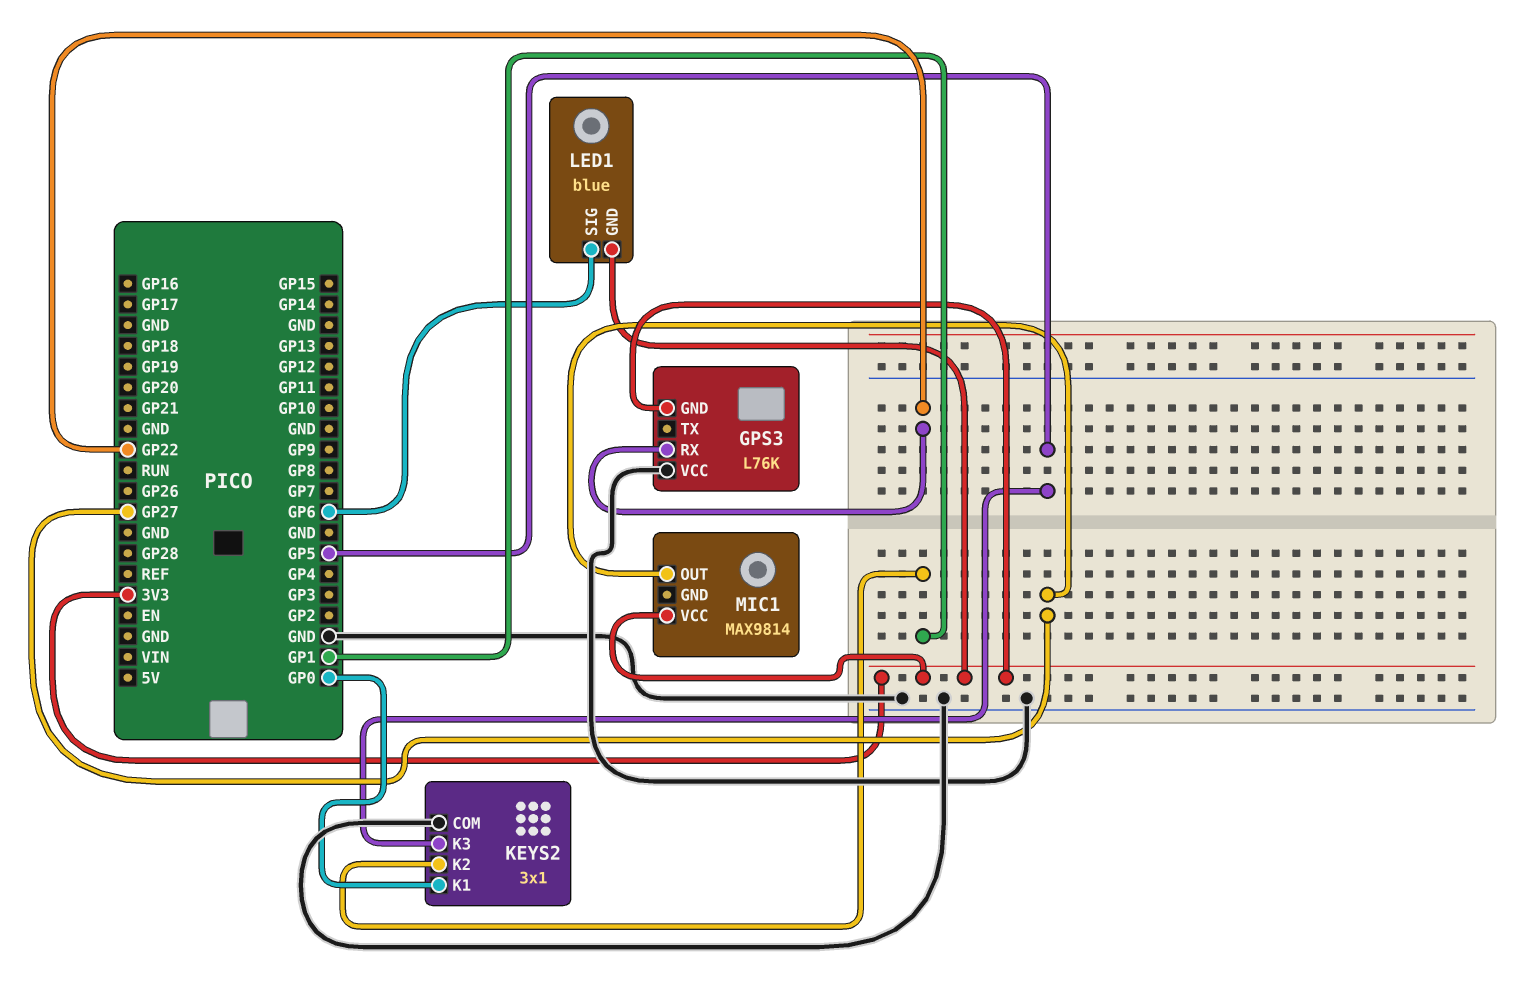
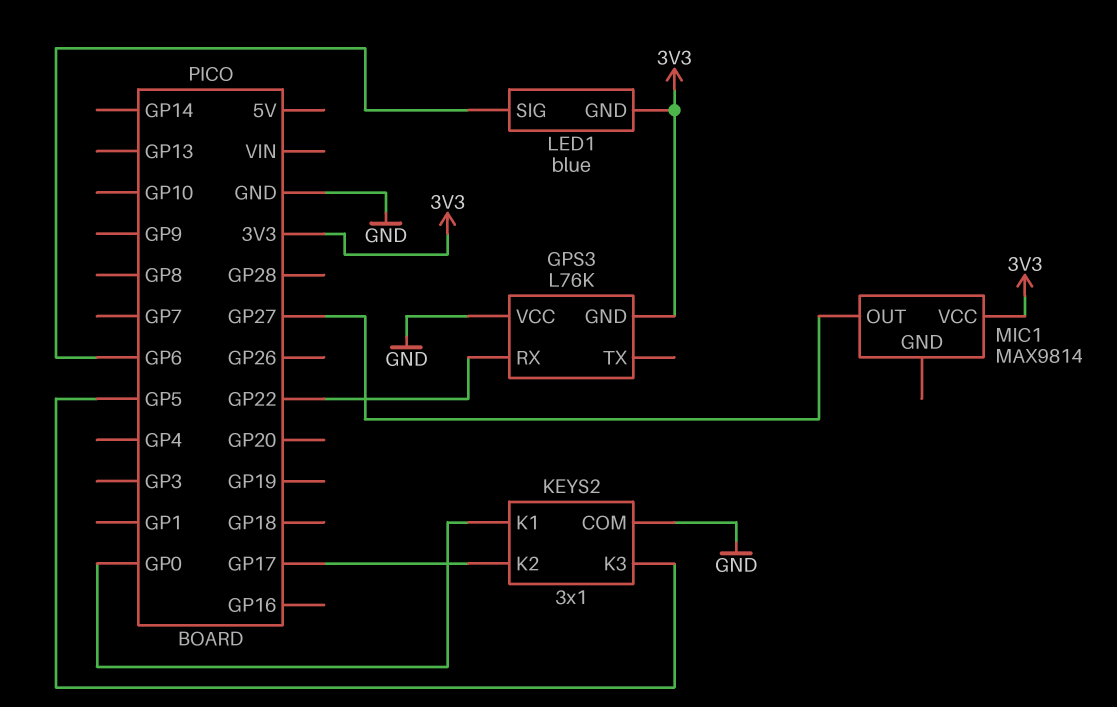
KEYS2 pin K2: GP1 -> GP17

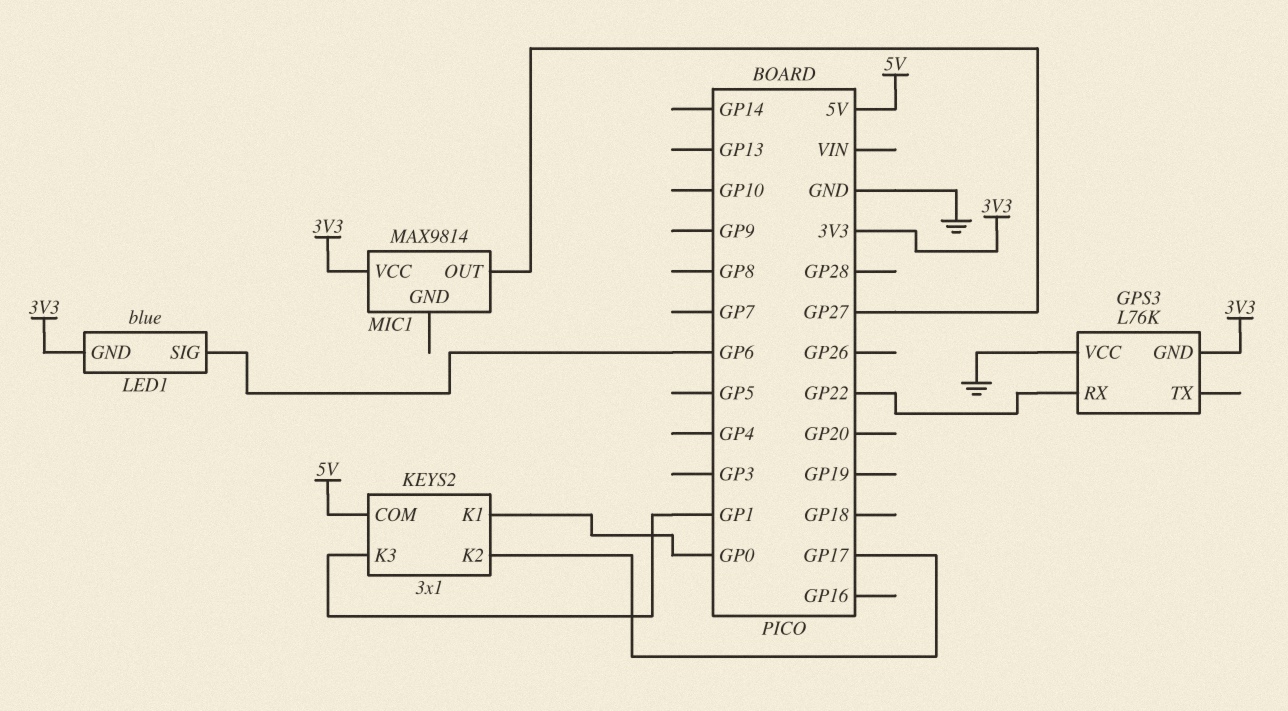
KEYS2 pin COM: GND -> 5V
KEYS2 pin K3: GP5 -> GP1

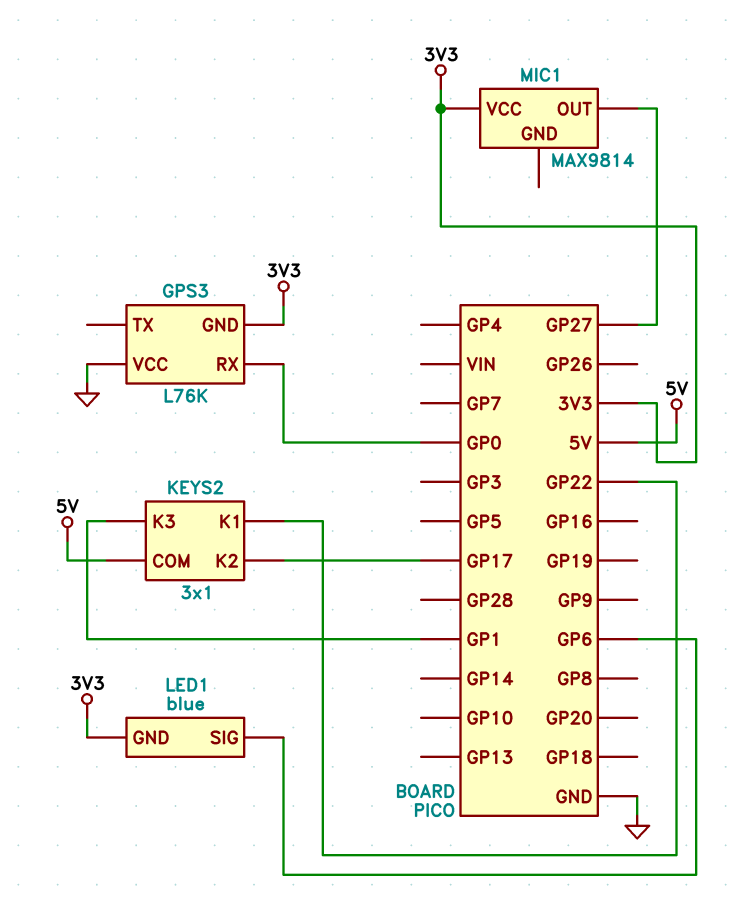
GPS3 pin RX: GP22 -> GP0
KEYS2 pin K1: GP0 -> GP22

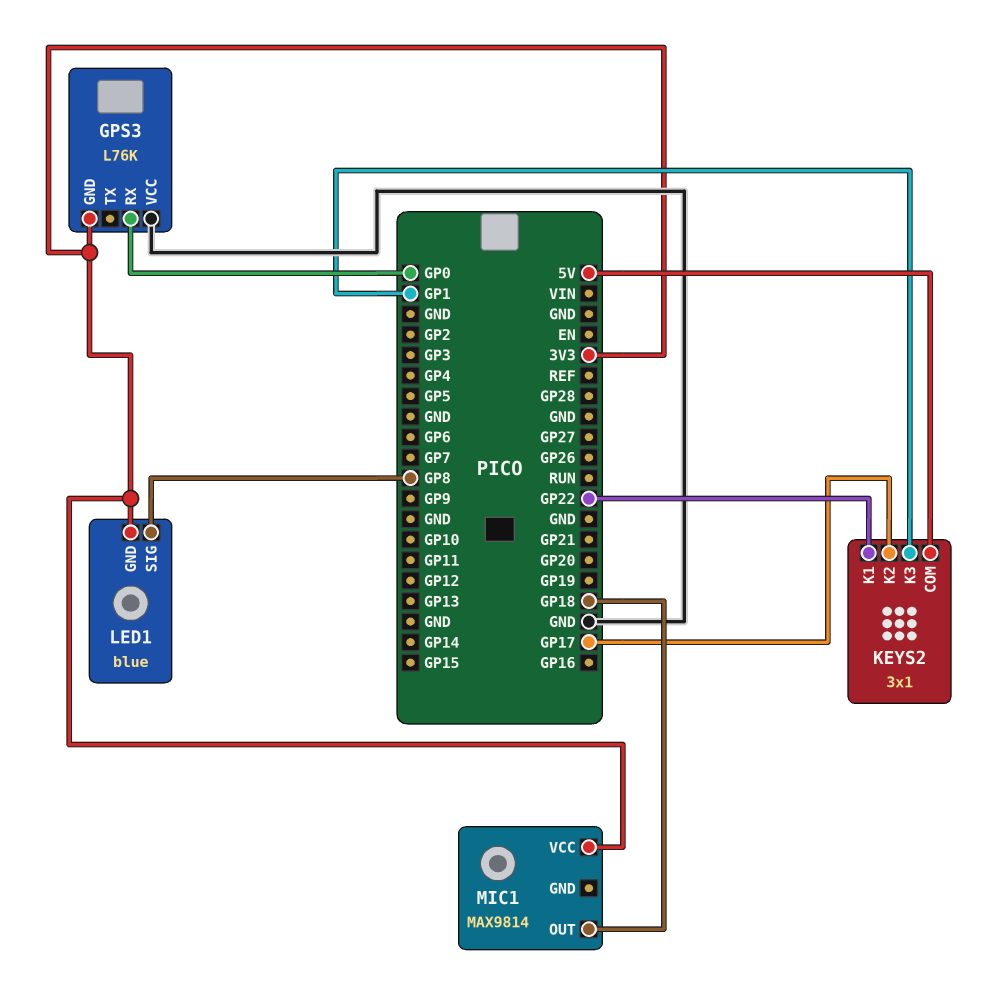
LED1 pin SIG: GP6 -> GP8
MIC1 pin OUT: GP27 -> GP18

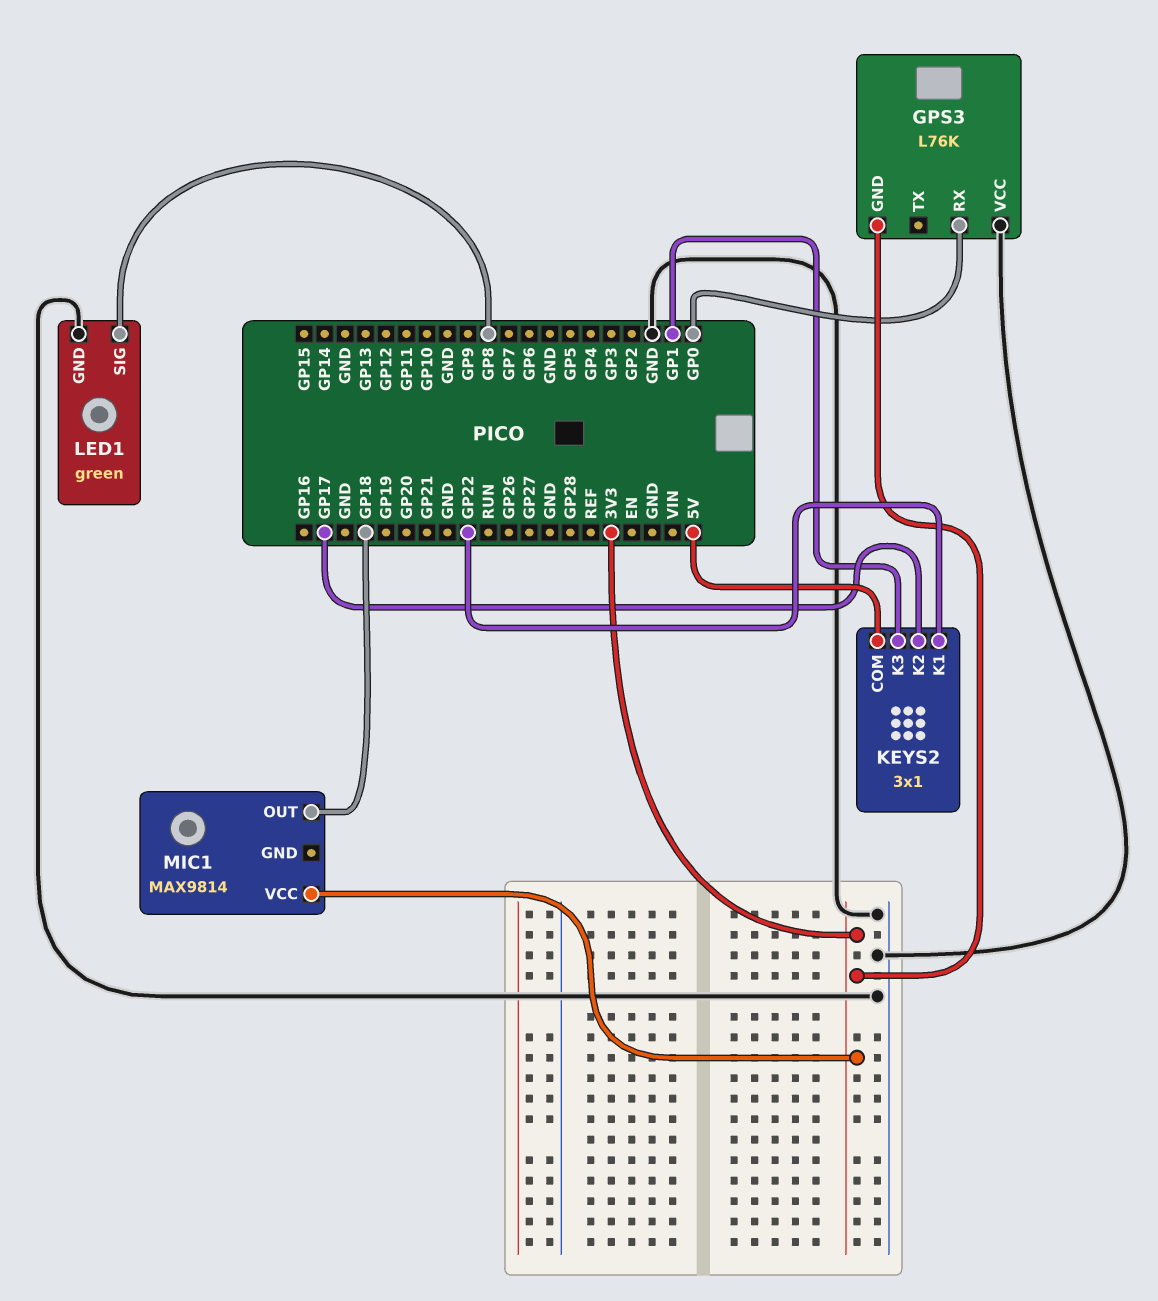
LED1: blue -> green
LED1 pin GND: 3V3 -> GND

